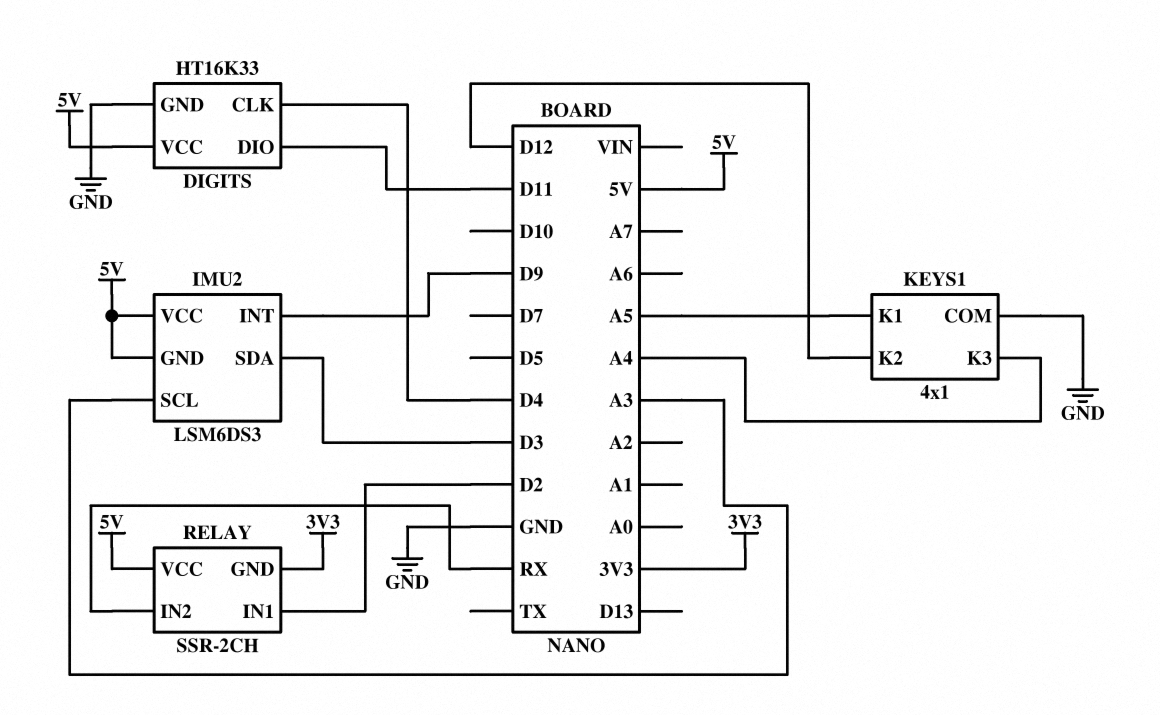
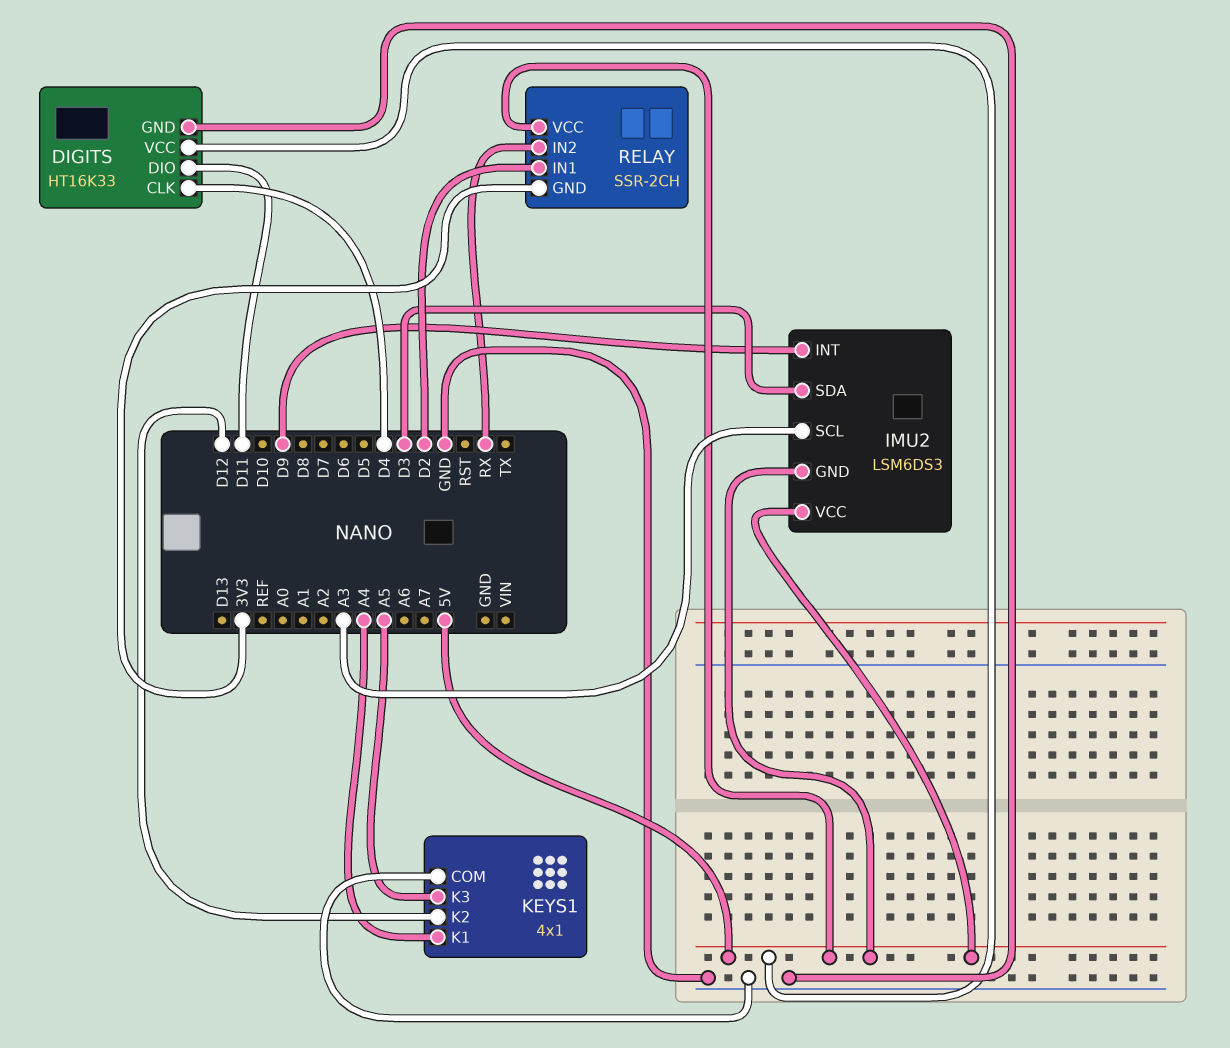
KEYS1 pin K1: A5 -> A4
KEYS1 pin K3: A4 -> A5

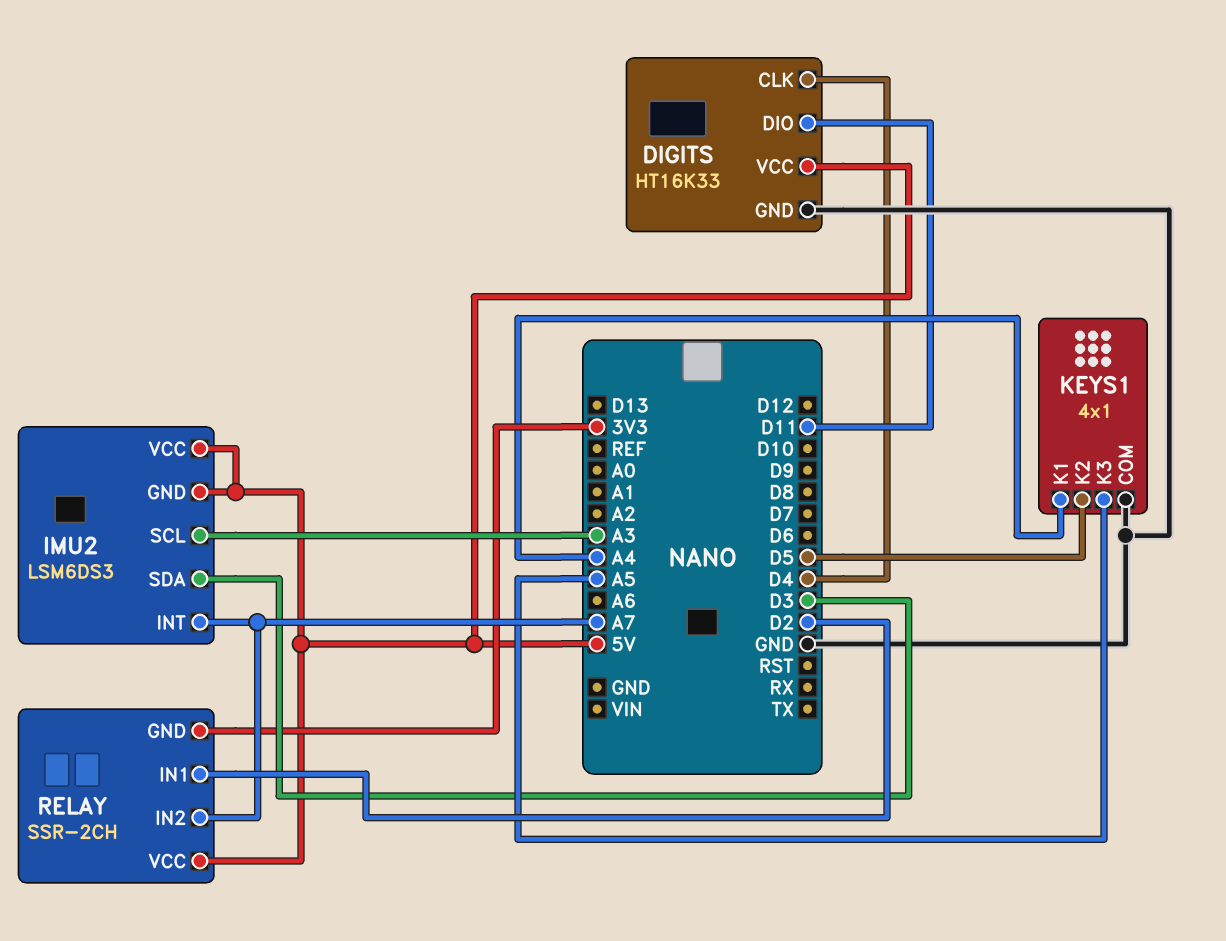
IMU2 pin INT: D9 -> A7
KEYS1 pin K2: D12 -> D5
RELAY pin IN2: RX -> A7

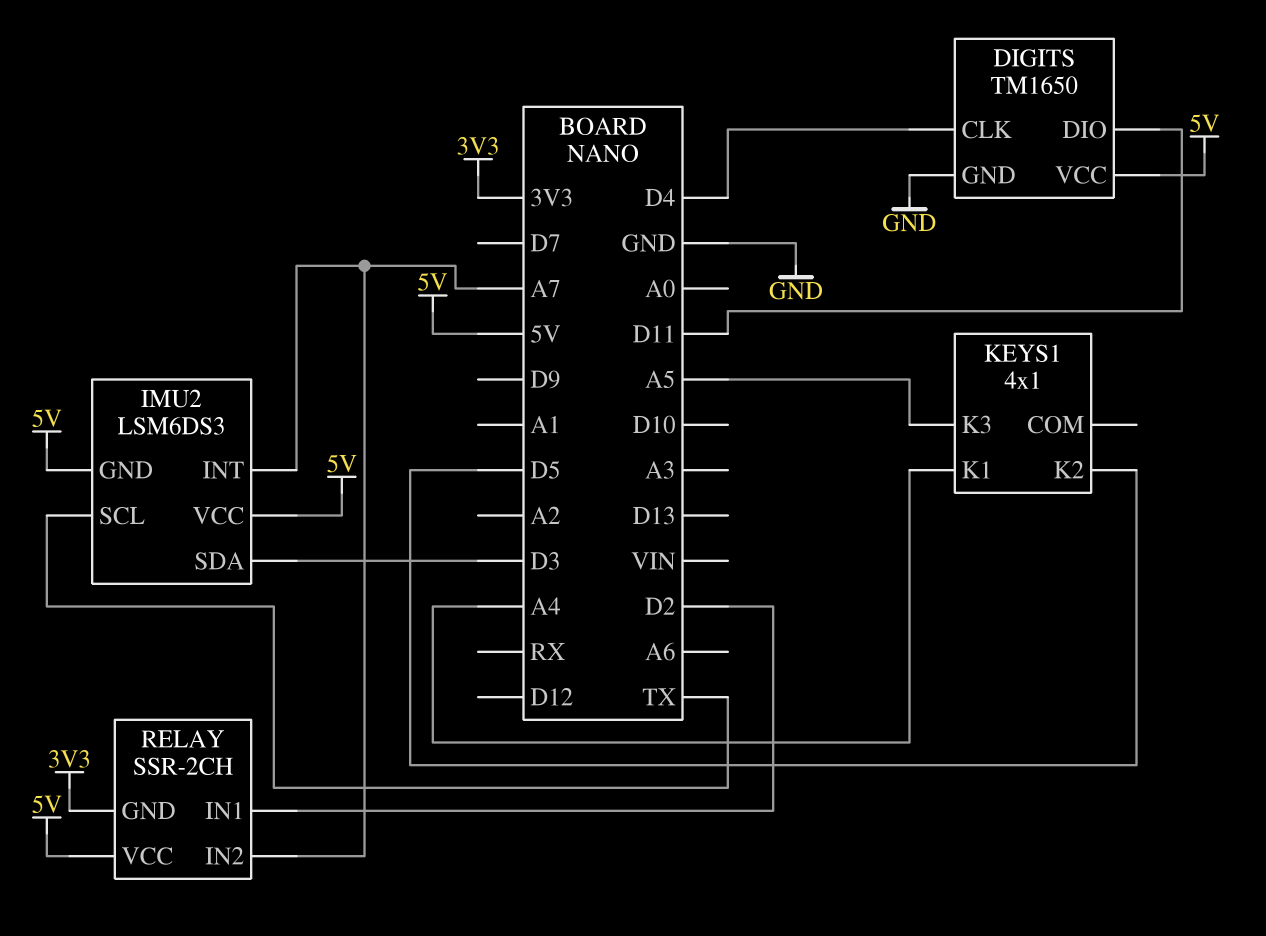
DIGITS: HT16K33 -> TM1650
IMU2 pin SCL: A3 -> TX
KEYS1 pin COM: GND -> none

